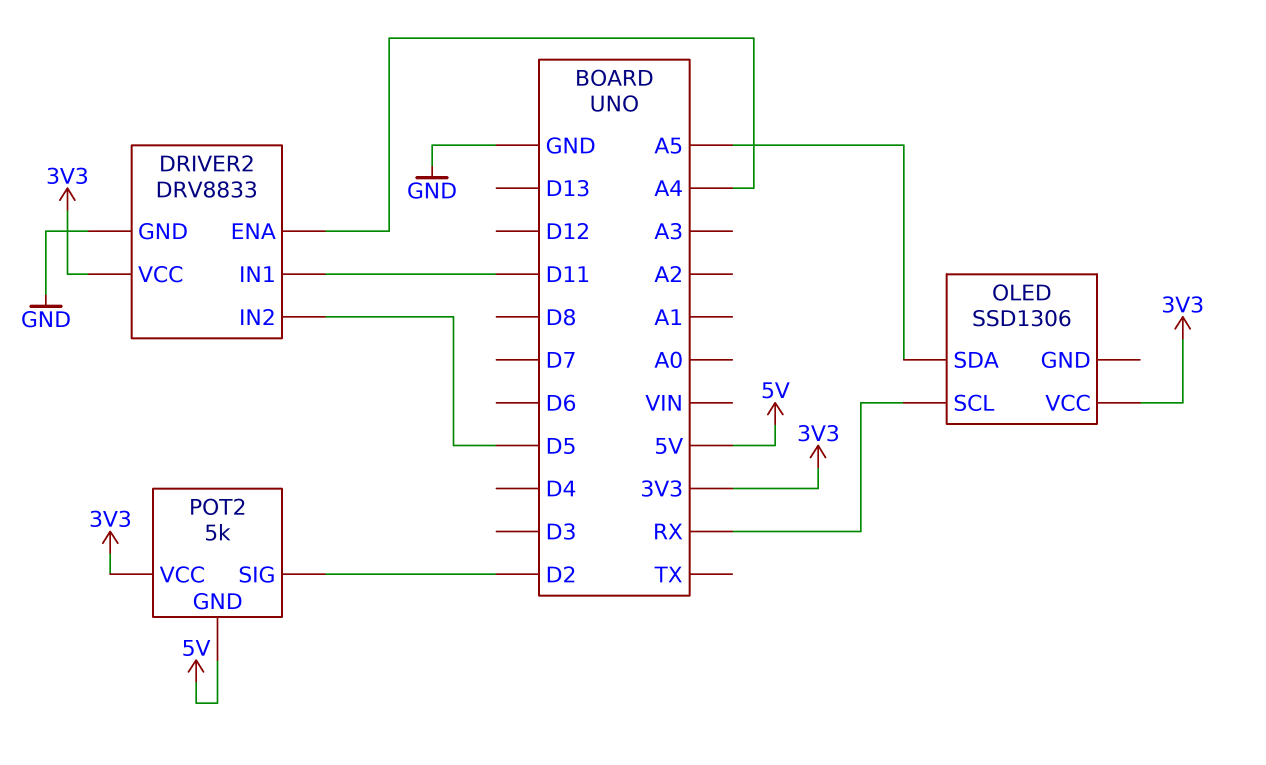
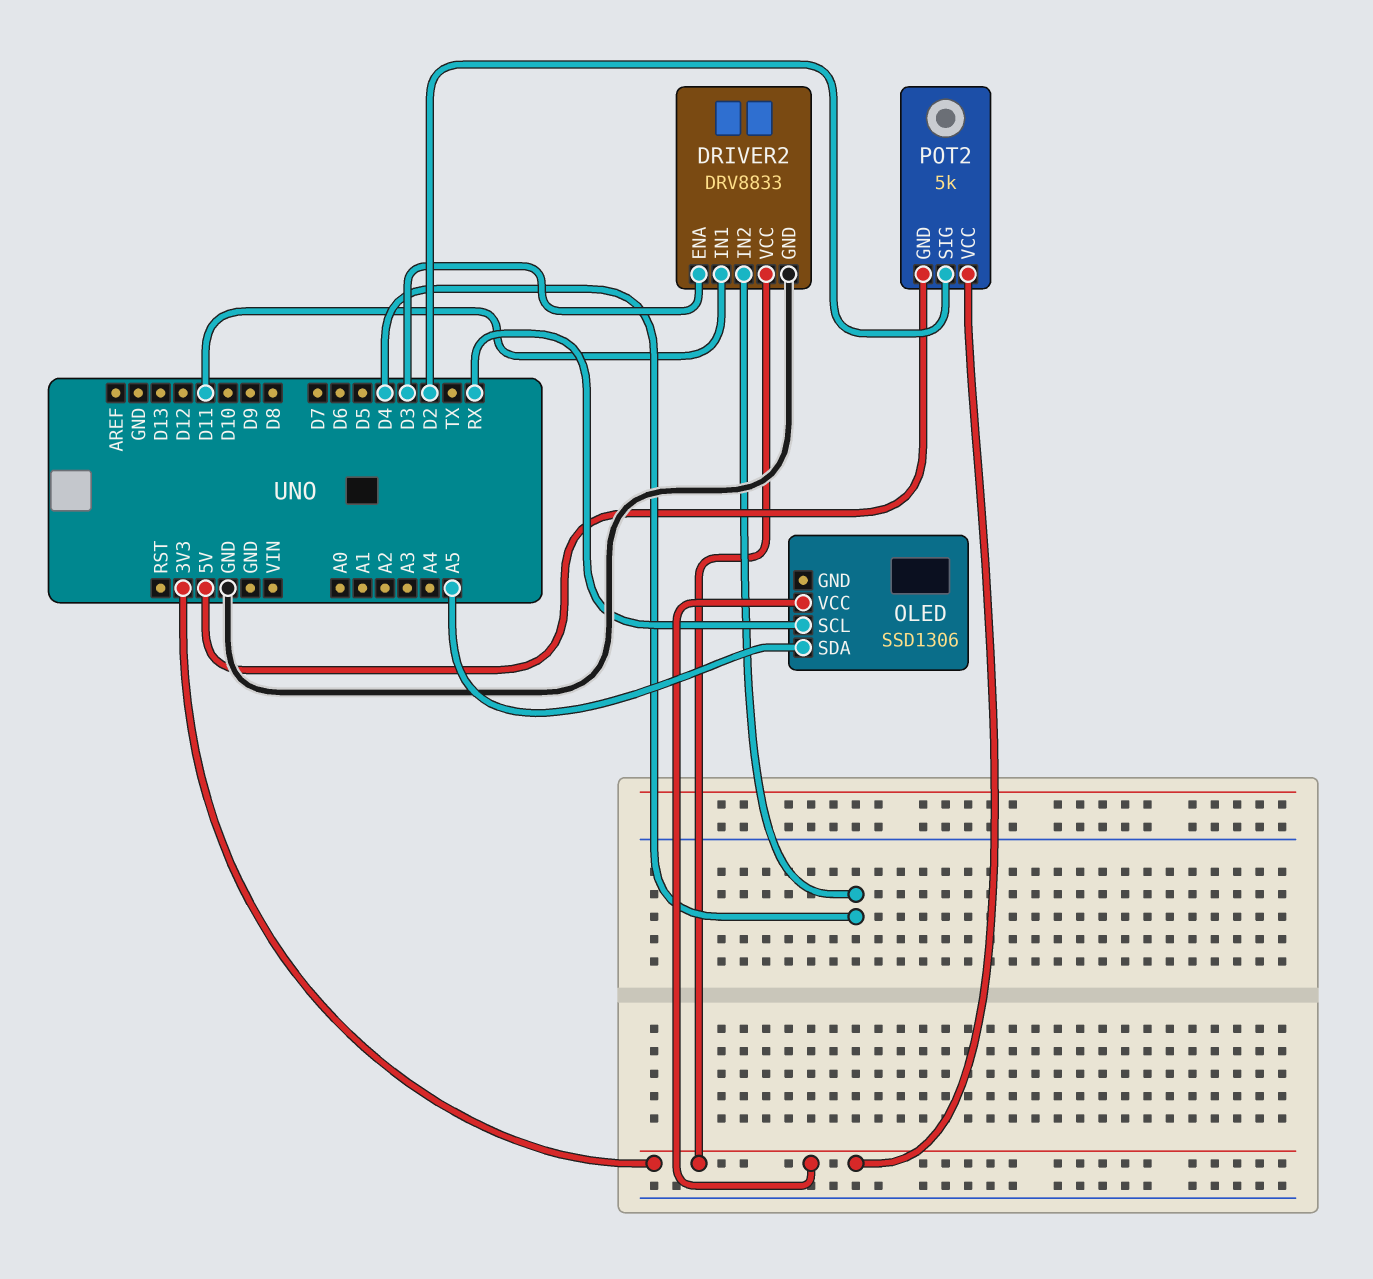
DRIVER2 pin ENA: A4 -> D3
DRIVER2 pin IN2: D5 -> D4

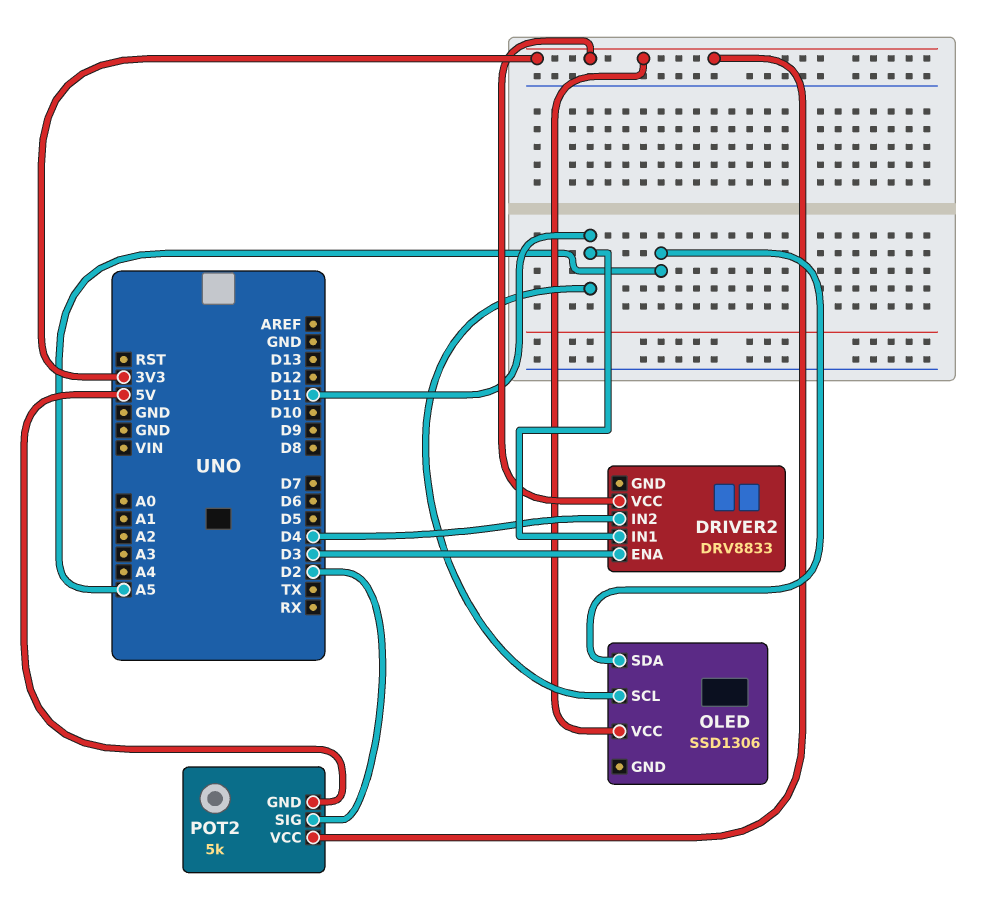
DRIVER2 pin GND: GND -> none
OLED pin SCL: RX -> D11

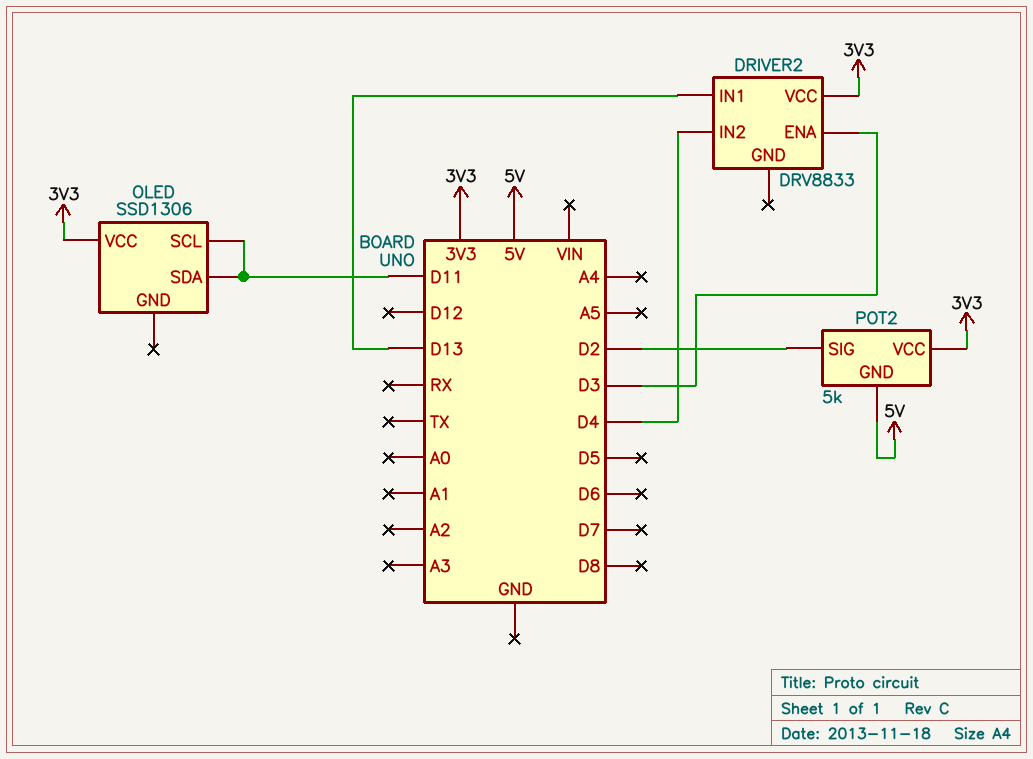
DRIVER2 pin IN1: D11 -> D13
OLED pin SDA: A5 -> D11

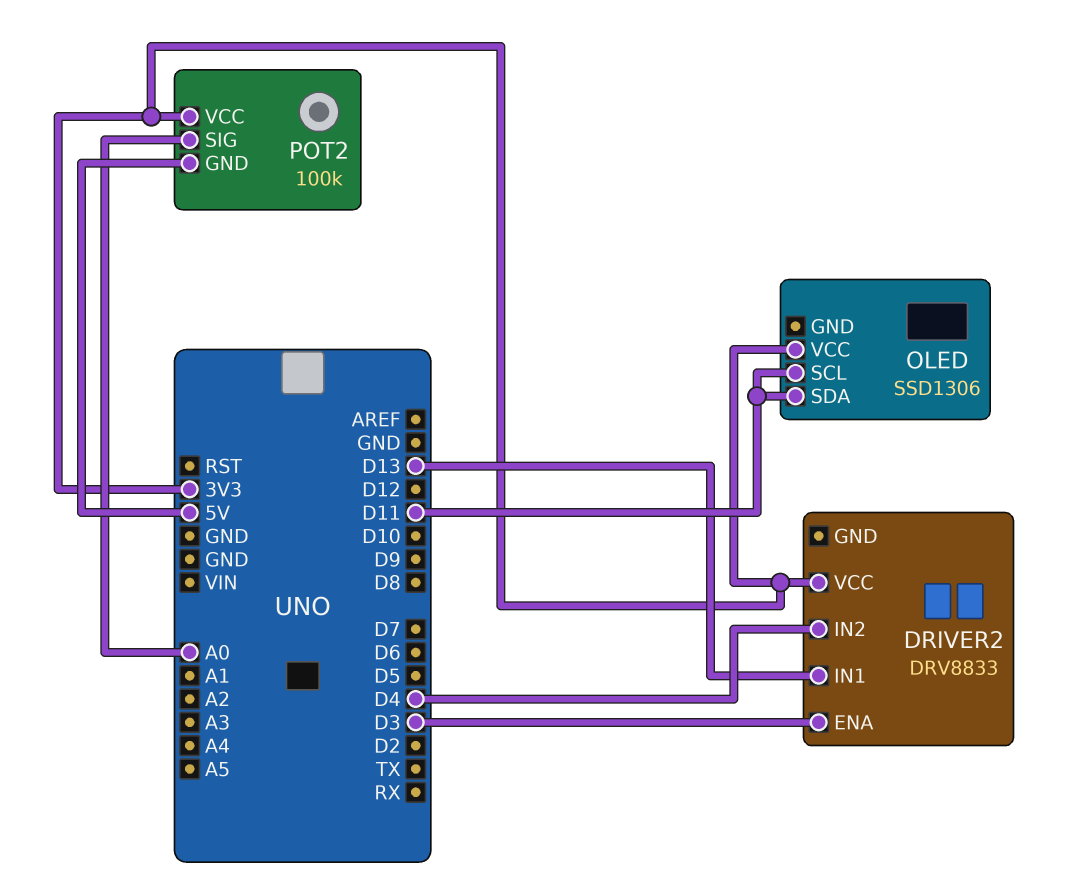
POT2: 5k -> 100k
POT2 pin SIG: D2 -> A0

